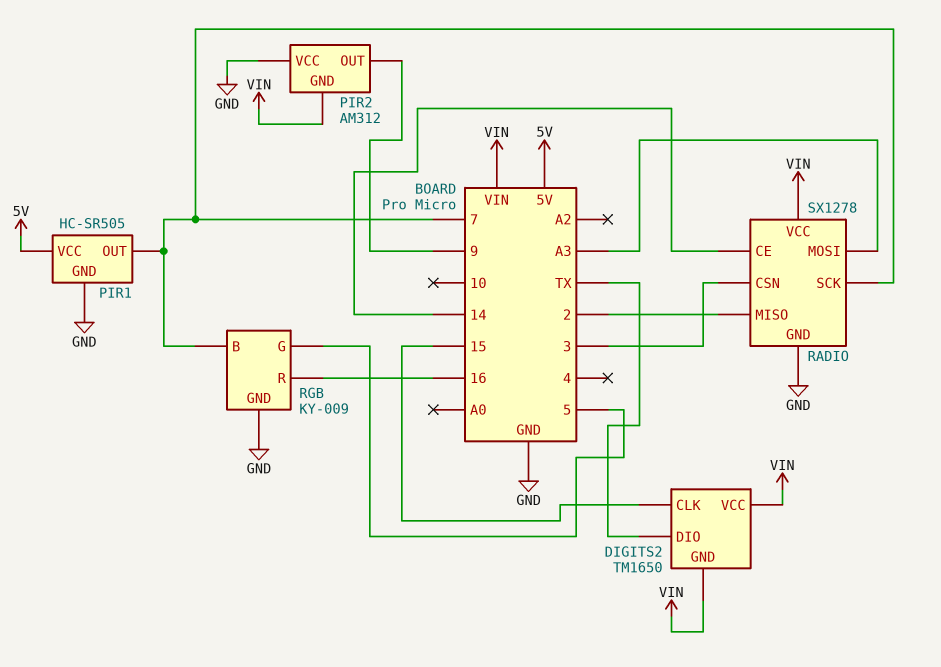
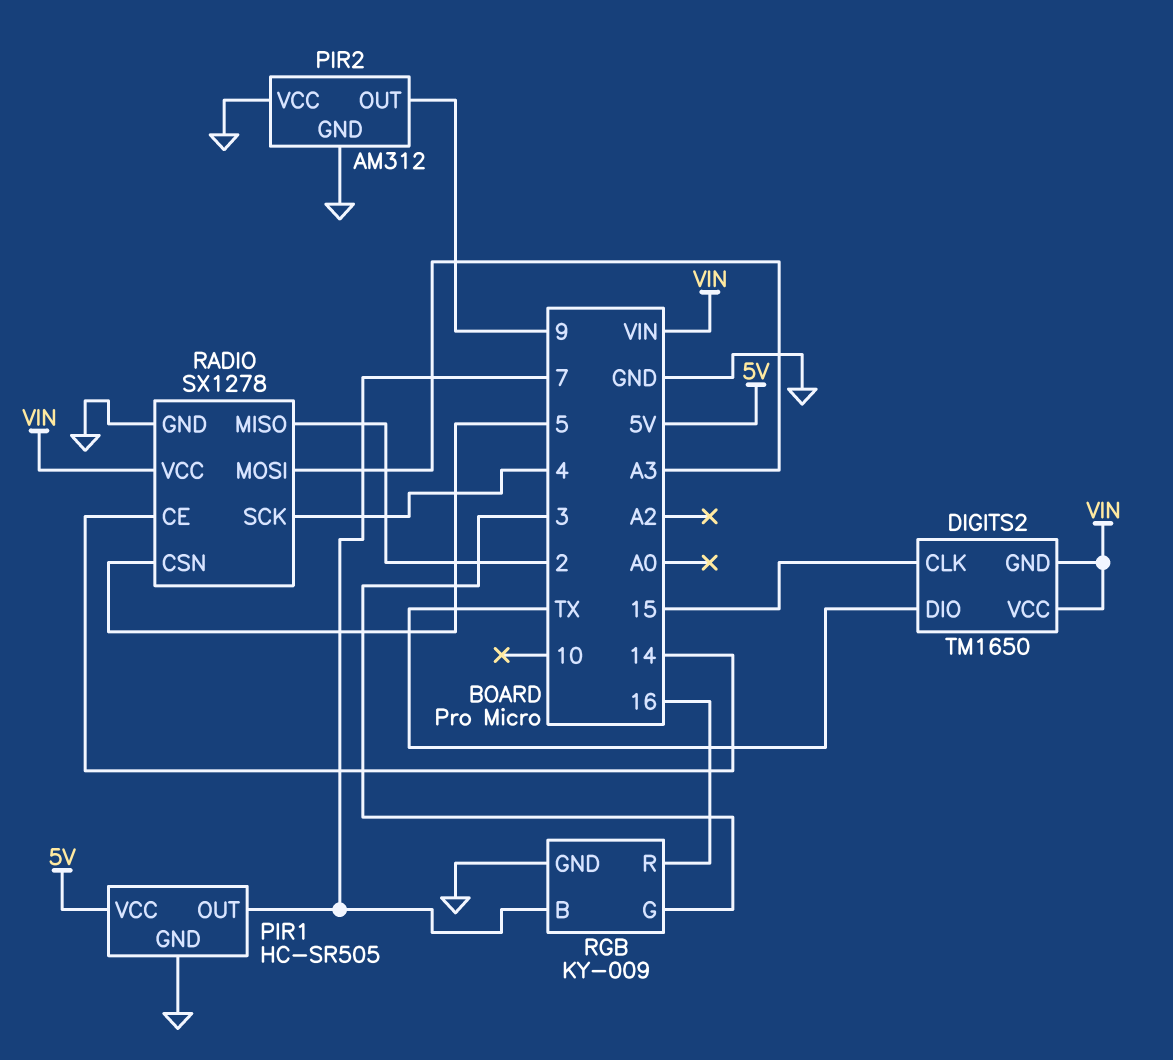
PIR2 pin GND: VIN -> GND
RADIO pin CSN: 3 -> 5
RADIO pin SCK: 7 -> 4
RGB pin G: 5 -> 3

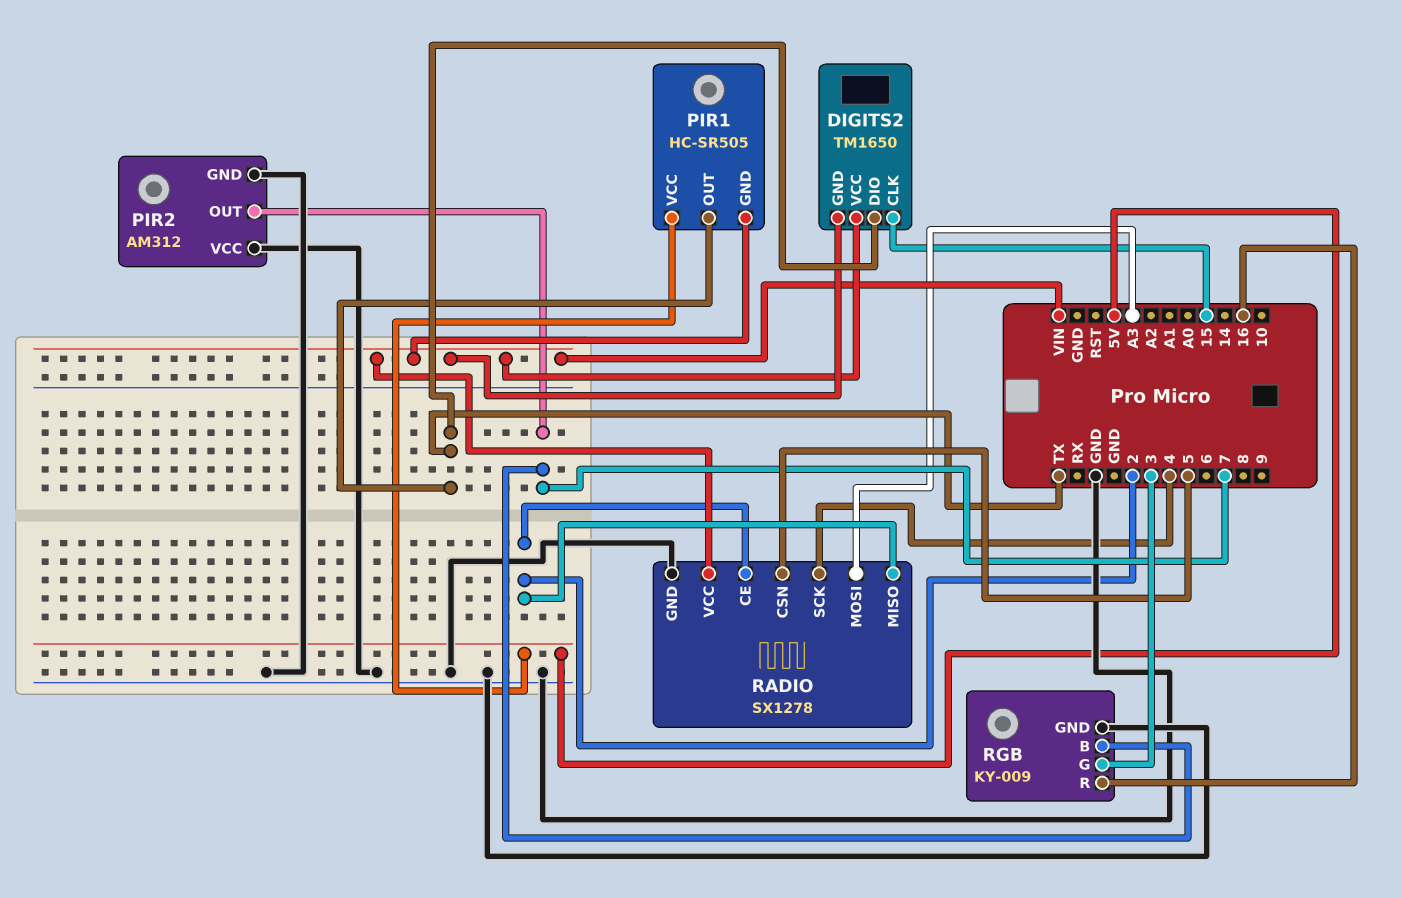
PIR1 pin GND: GND -> VIN
PIR1 pin OUT: 7 -> TX
PIR2 pin OUT: 9 -> 7
RADIO pin CE: 14 -> 2

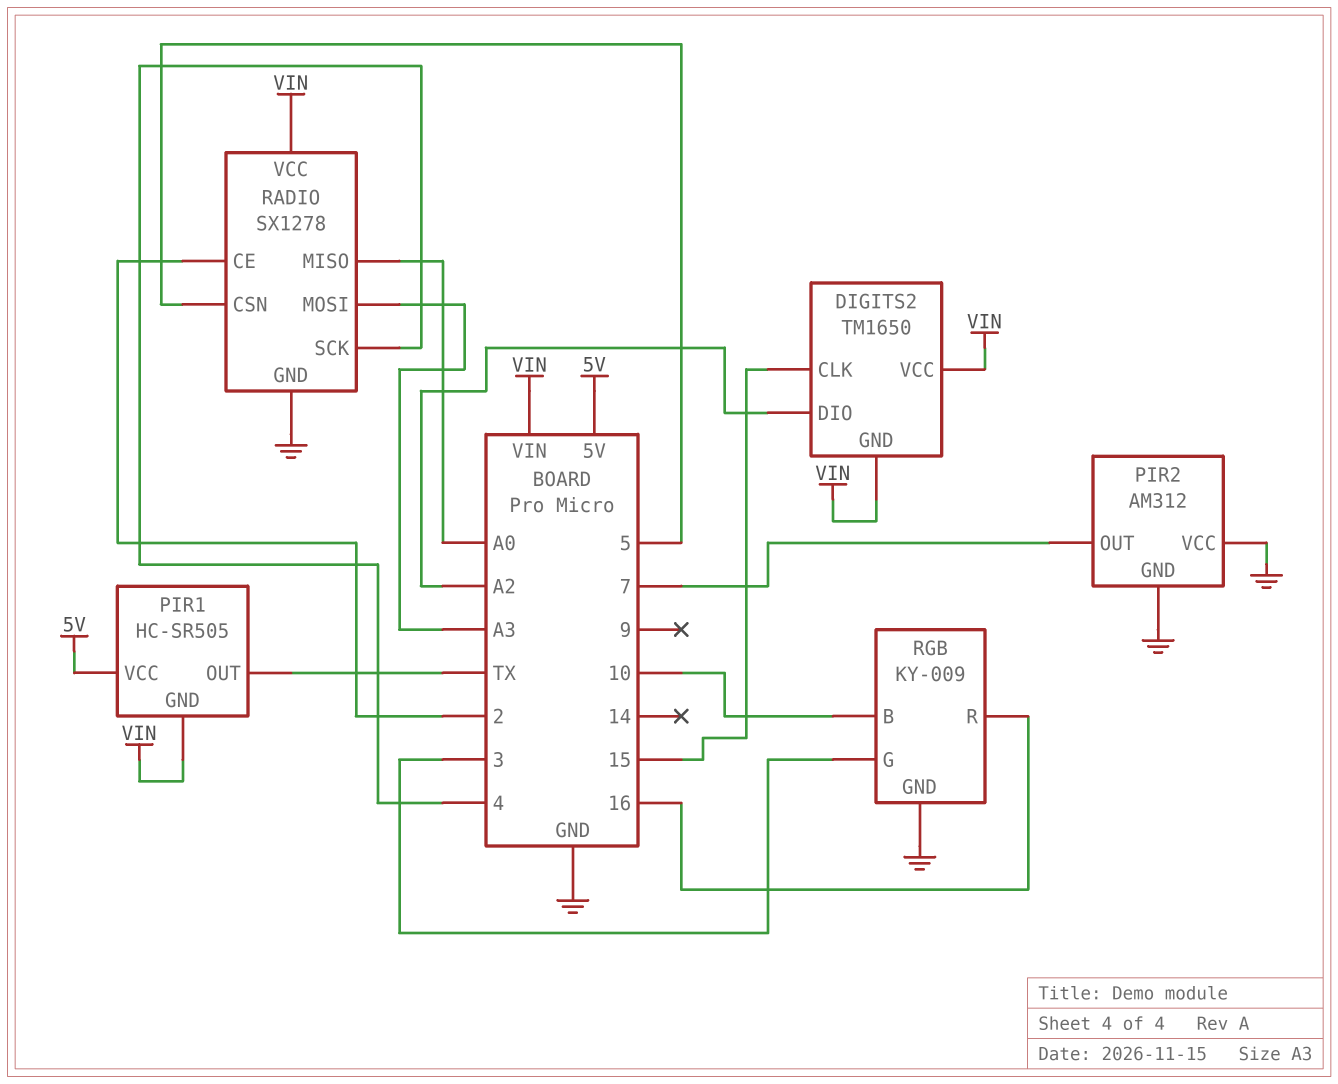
DIGITS2 pin DIO: TX -> A2
RADIO pin MISO: 2 -> A0
RGB pin B: 7 -> 10

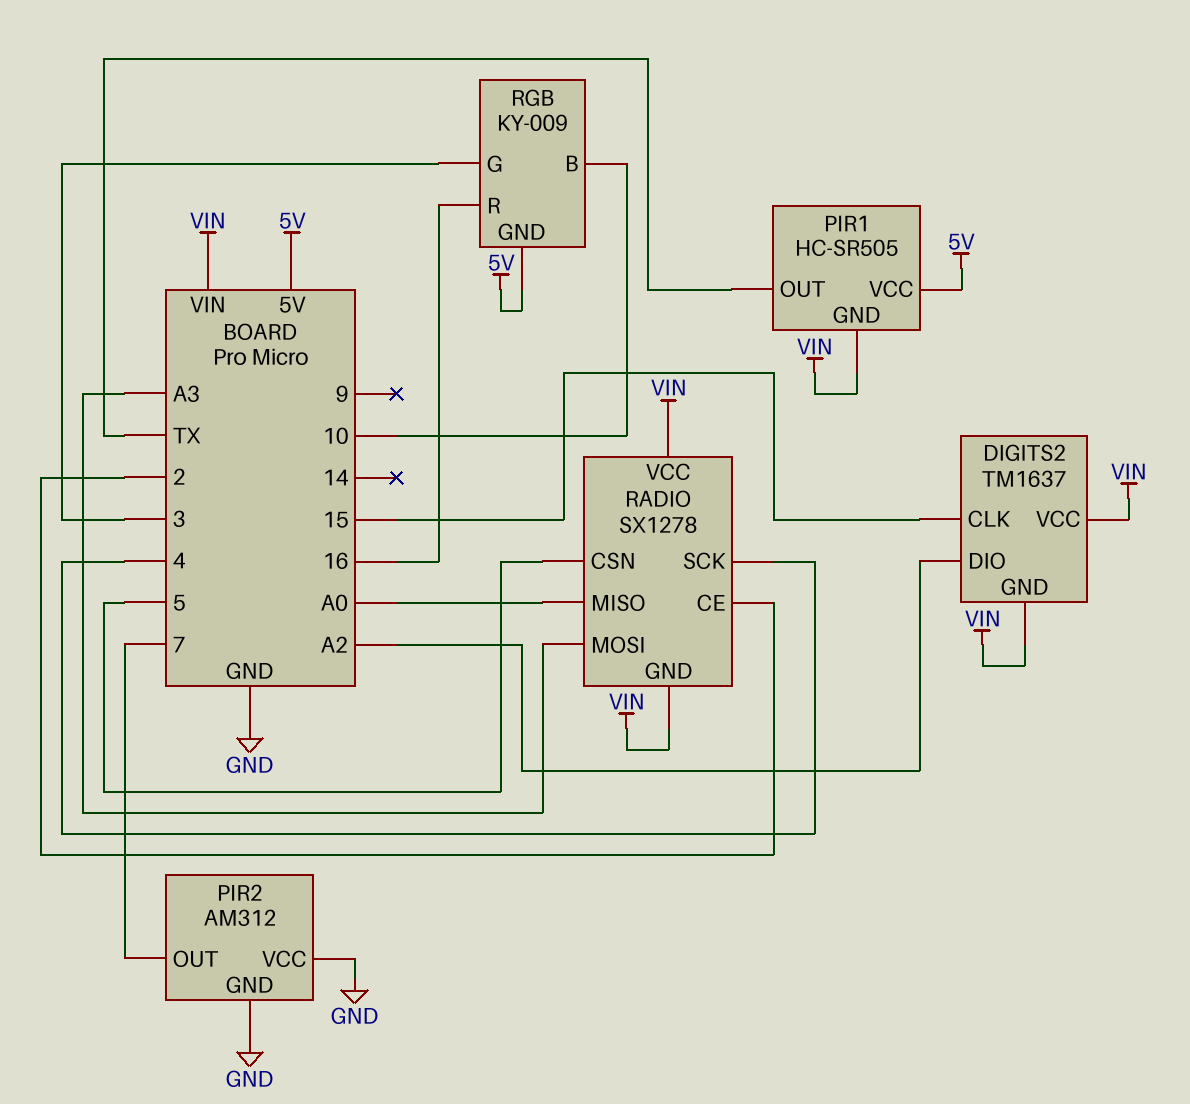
DIGITS2: TM1650 -> TM1637
RADIO pin GND: GND -> VIN
RGB pin GND: GND -> 5V

